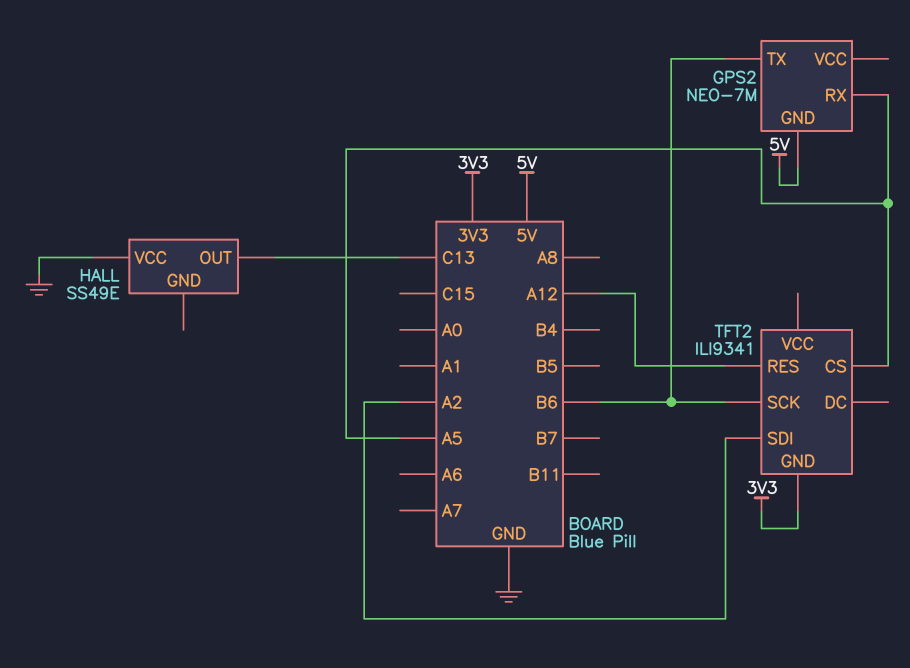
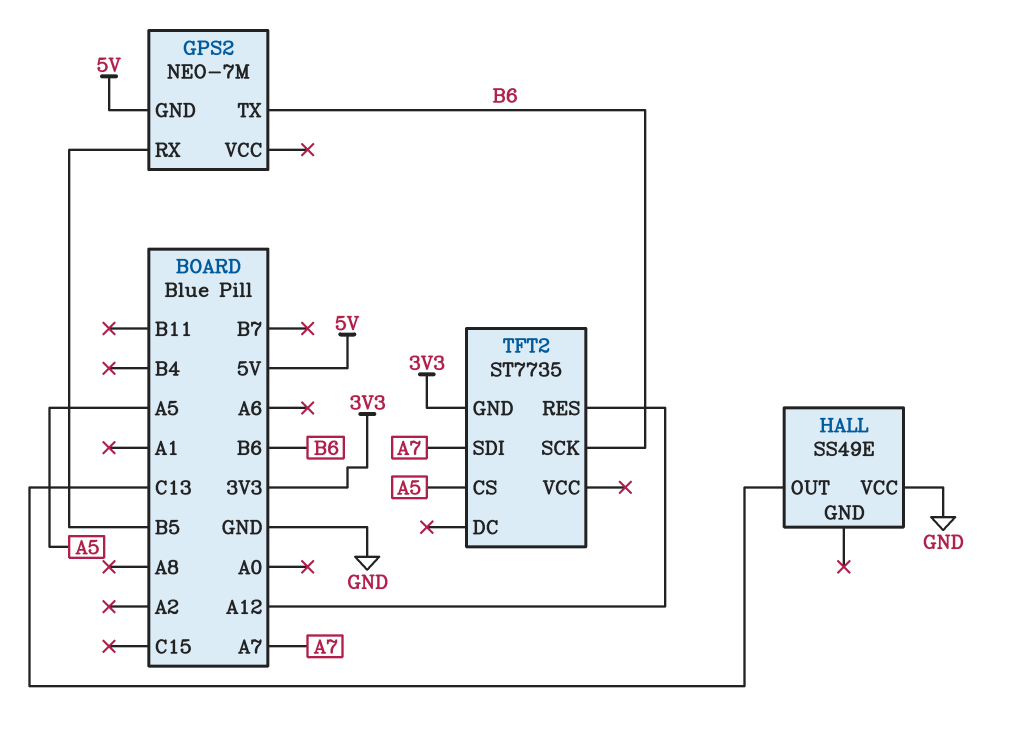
GPS2 pin RX: A5 -> B5
TFT2: ILI9341 -> ST7735
TFT2 pin SDI: A2 -> A7

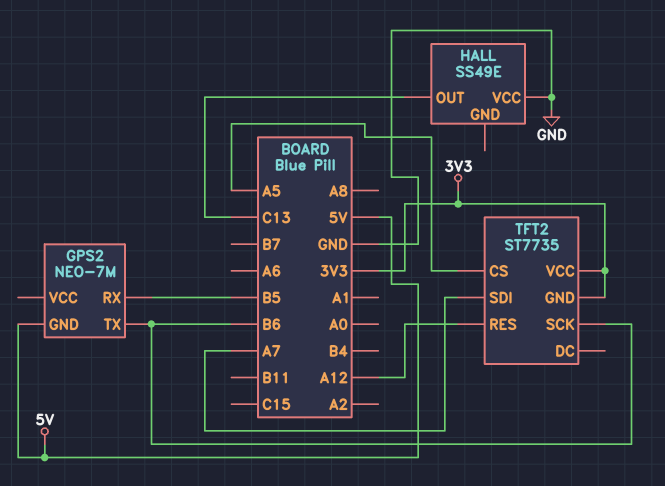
TFT2 pin VCC: none -> 3V3

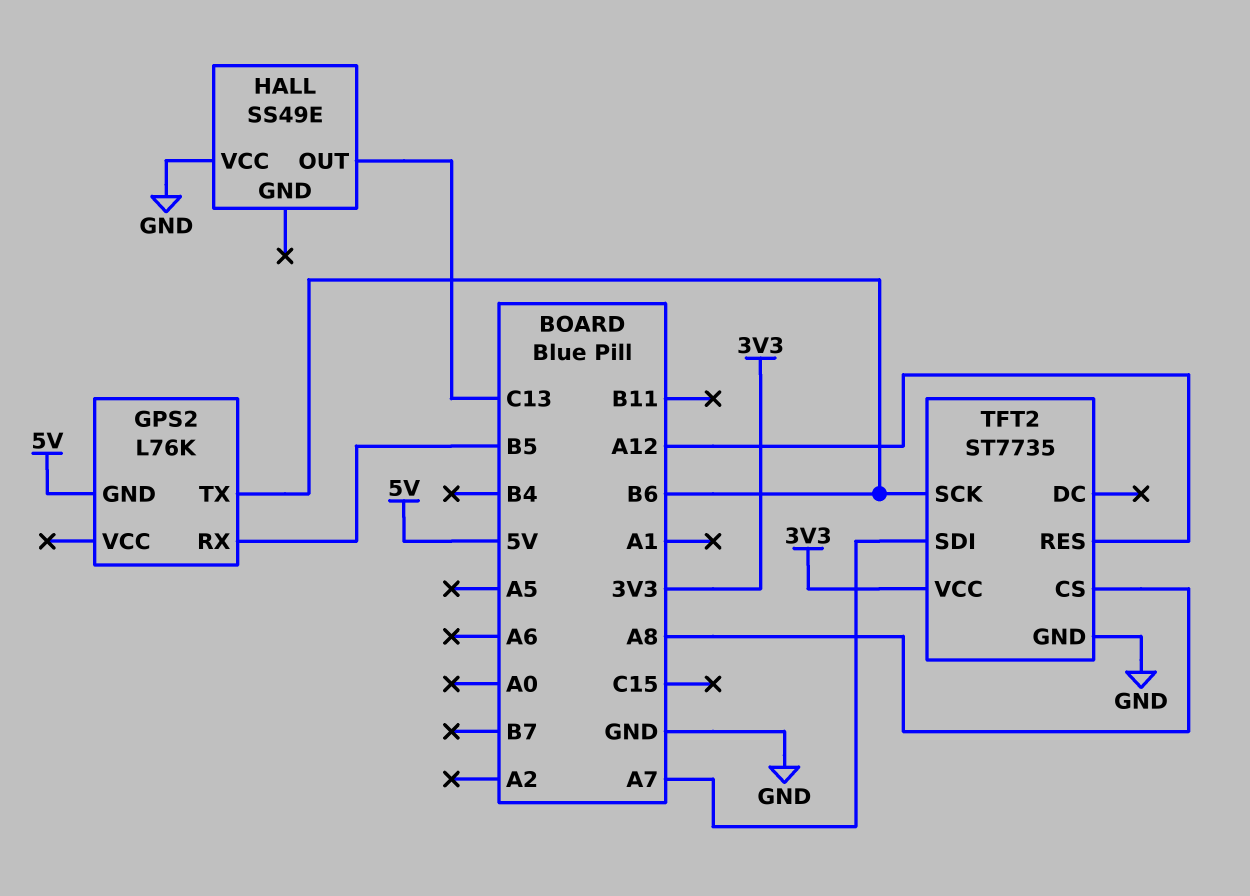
GPS2: NEO-7M -> L76K
TFT2 pin CS: A5 -> A8
TFT2 pin GND: 3V3 -> GND

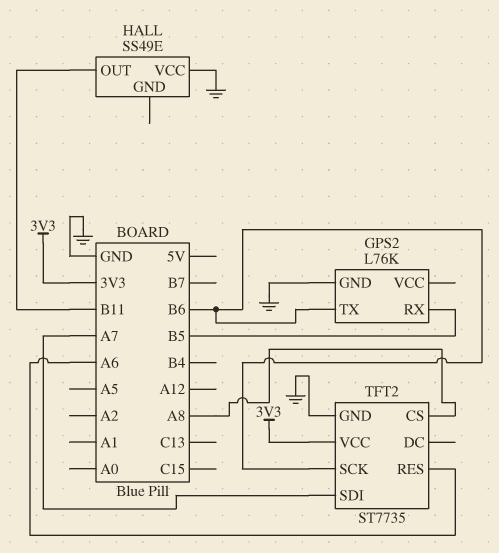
GPS2 pin GND: 5V -> GND
HALL pin OUT: C13 -> B11
TFT2 pin RES: A12 -> A6

